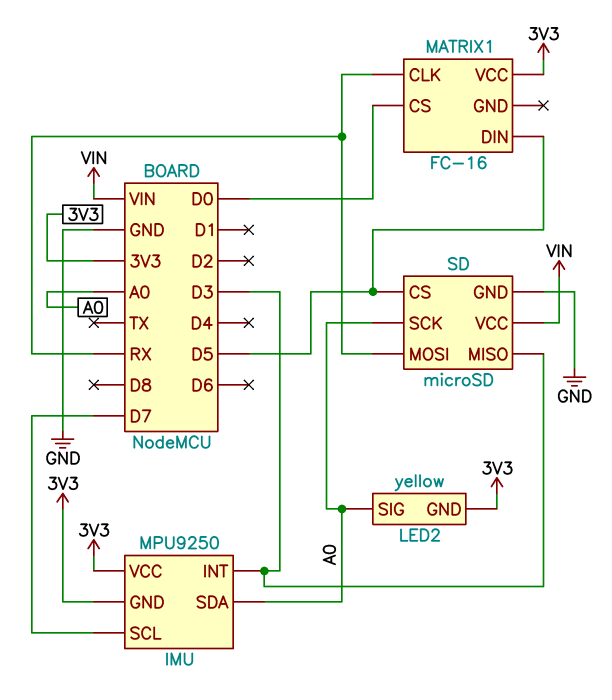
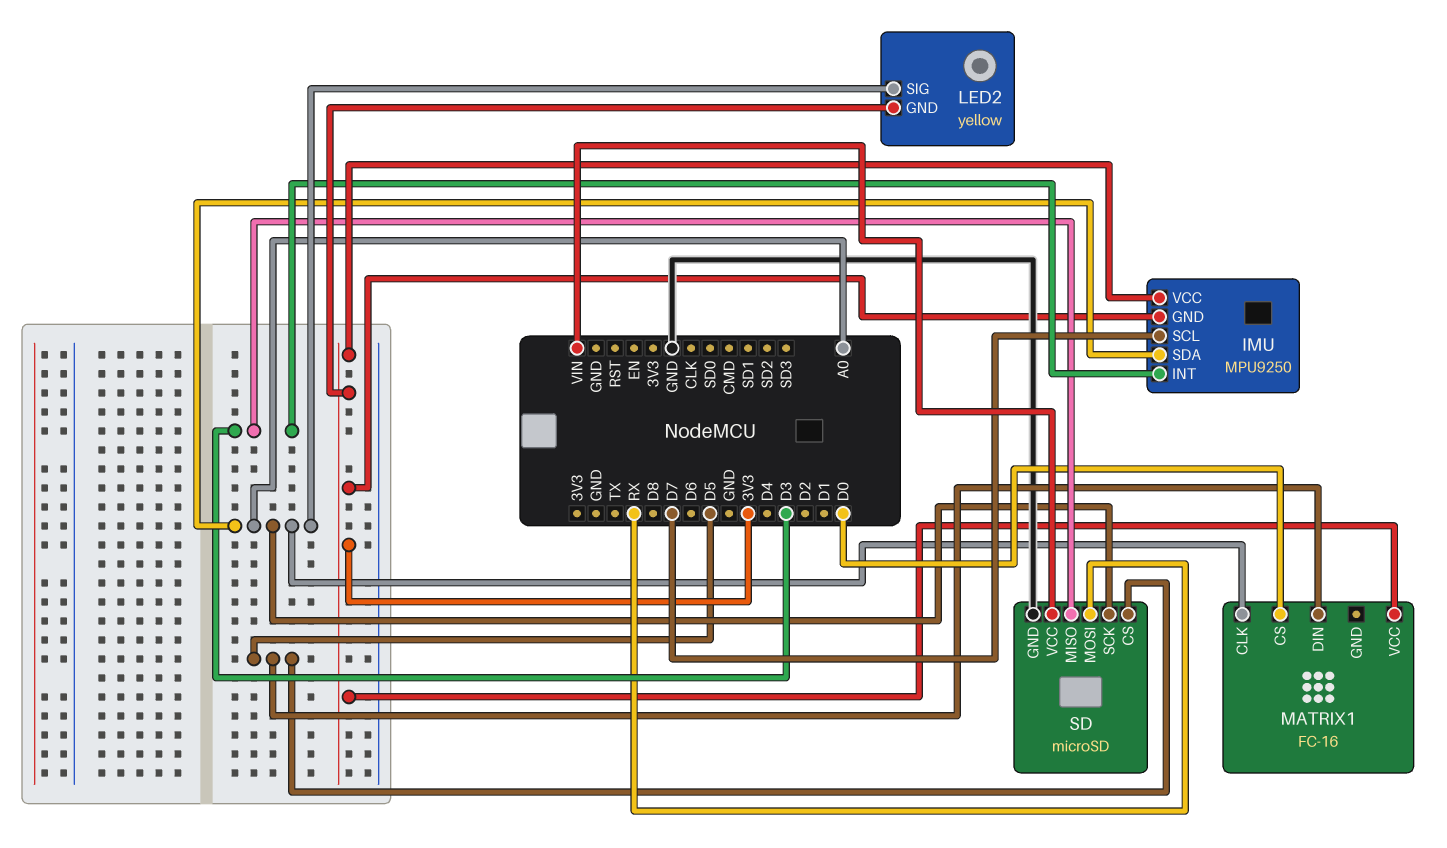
MATRIX1 pin CLK: RX -> A0

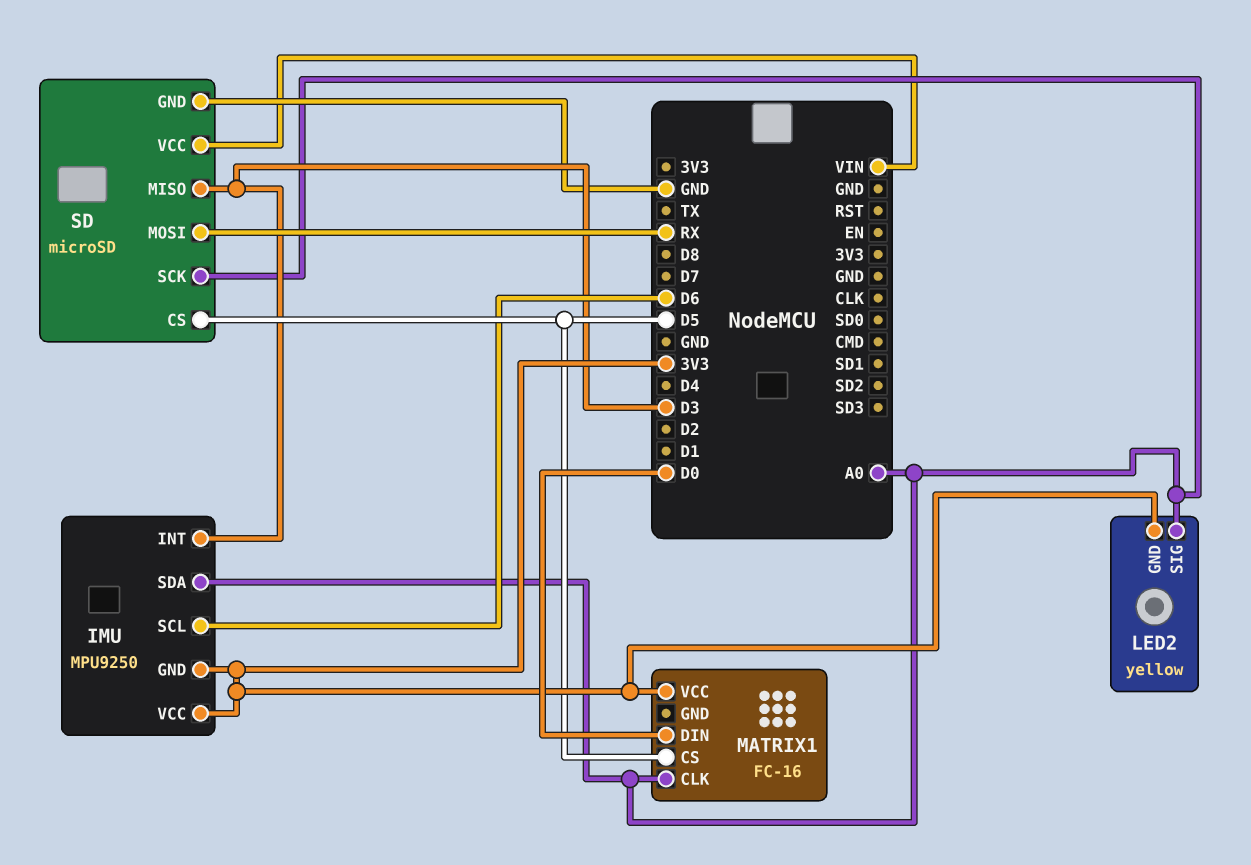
IMU pin SCL: D7 -> D6
MATRIX1 pin CS: D0 -> D5
MATRIX1 pin DIN: D5 -> D0

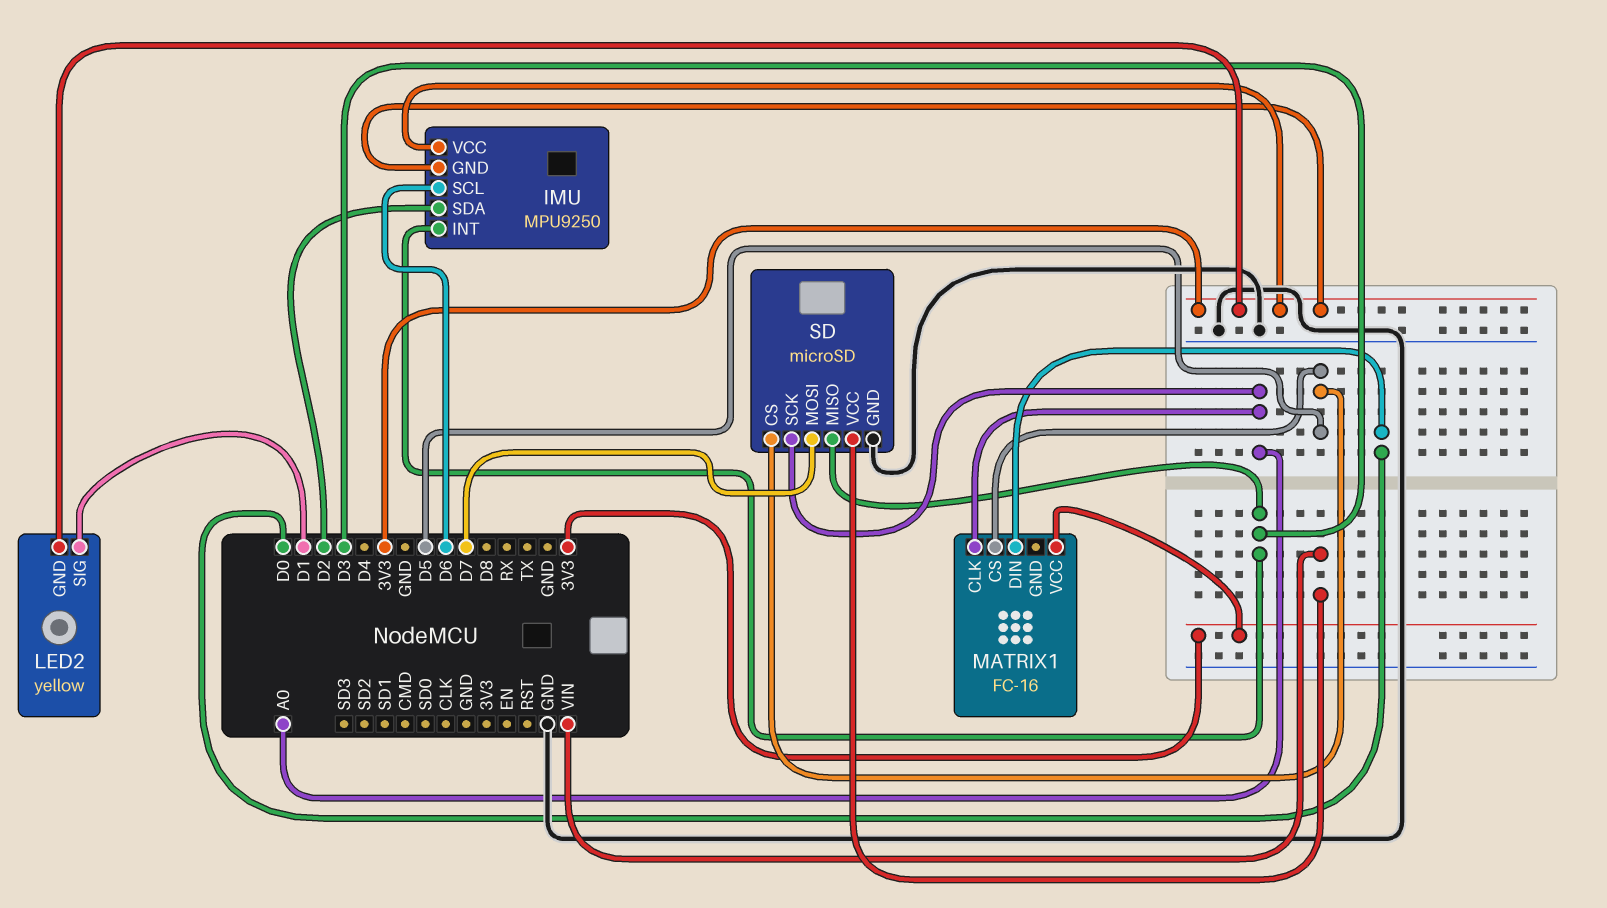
IMU pin SDA: A0 -> D2
LED2 pin SIG: A0 -> D1
SD pin MOSI: RX -> D7

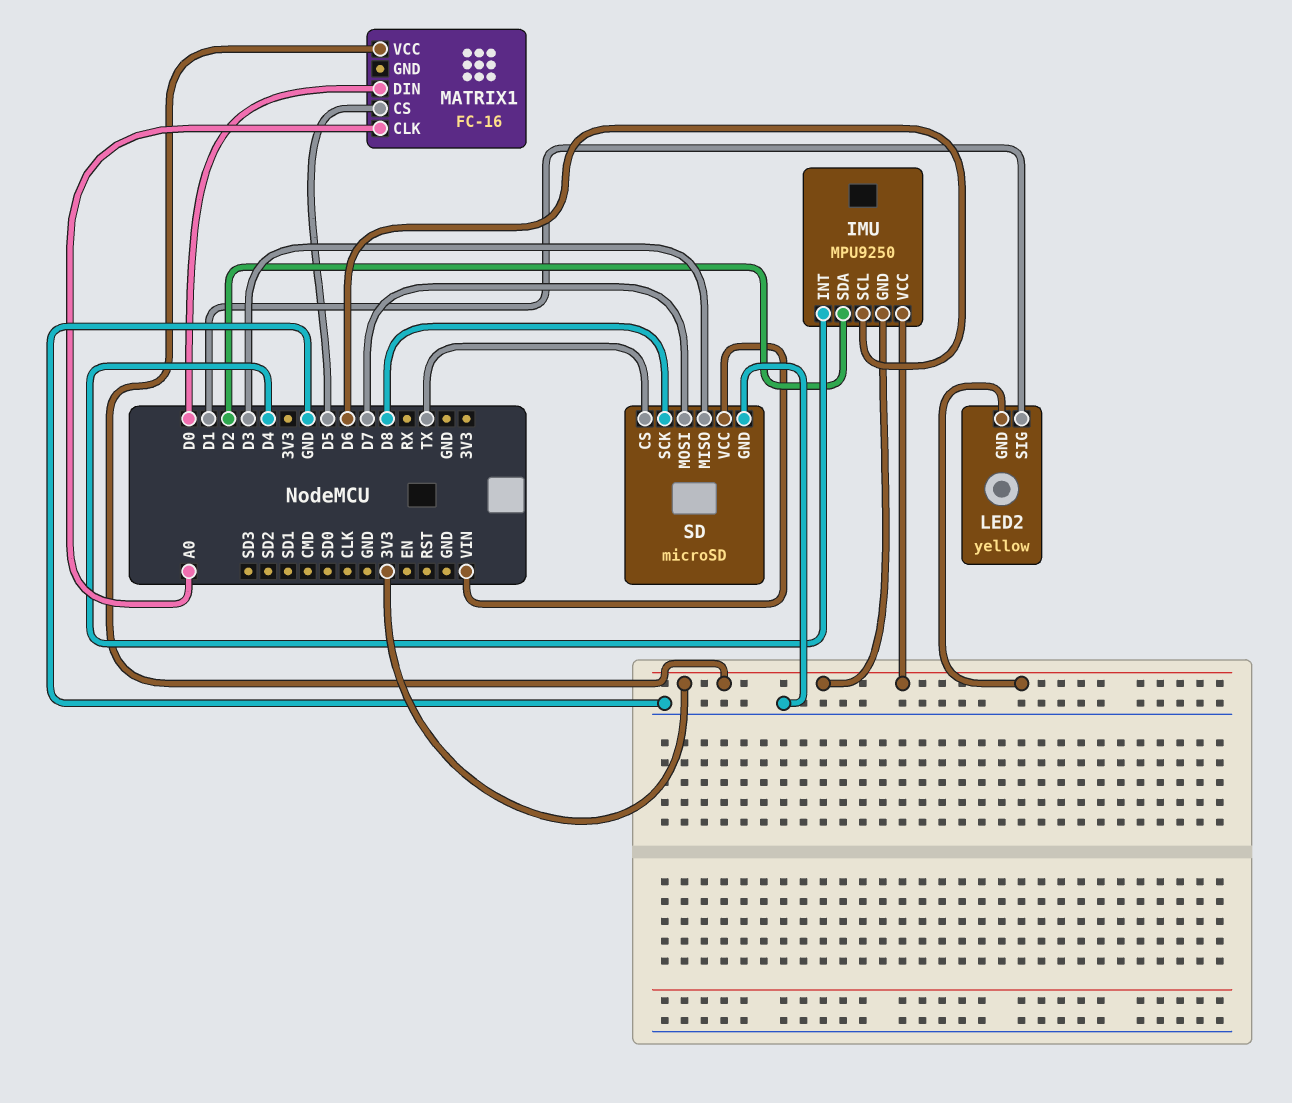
IMU pin INT: D3 -> D4
SD pin CS: D5 -> TX
SD pin SCK: A0 -> D8

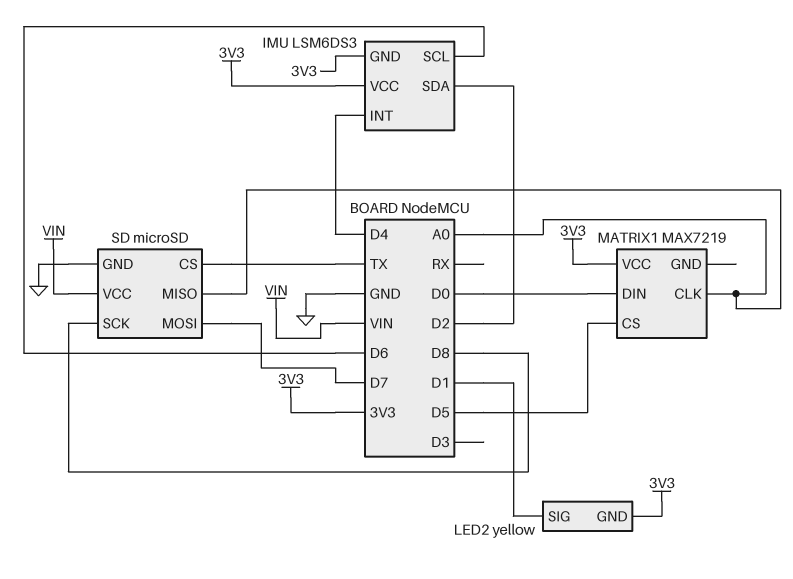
IMU: MPU9250 -> LSM6DS3
MATRIX1: FC-16 -> MAX7219
SD pin MISO: D3 -> A0

